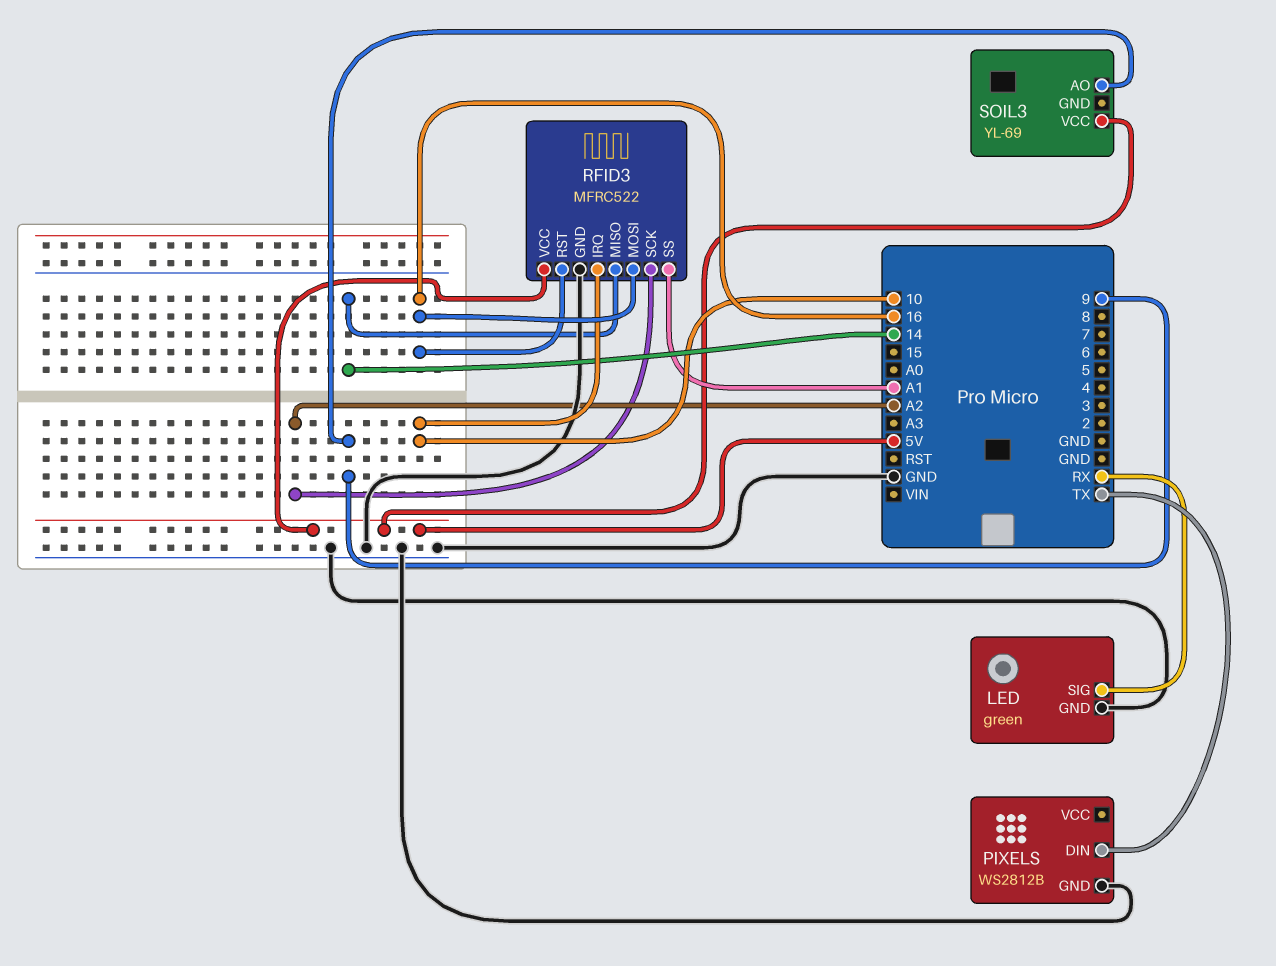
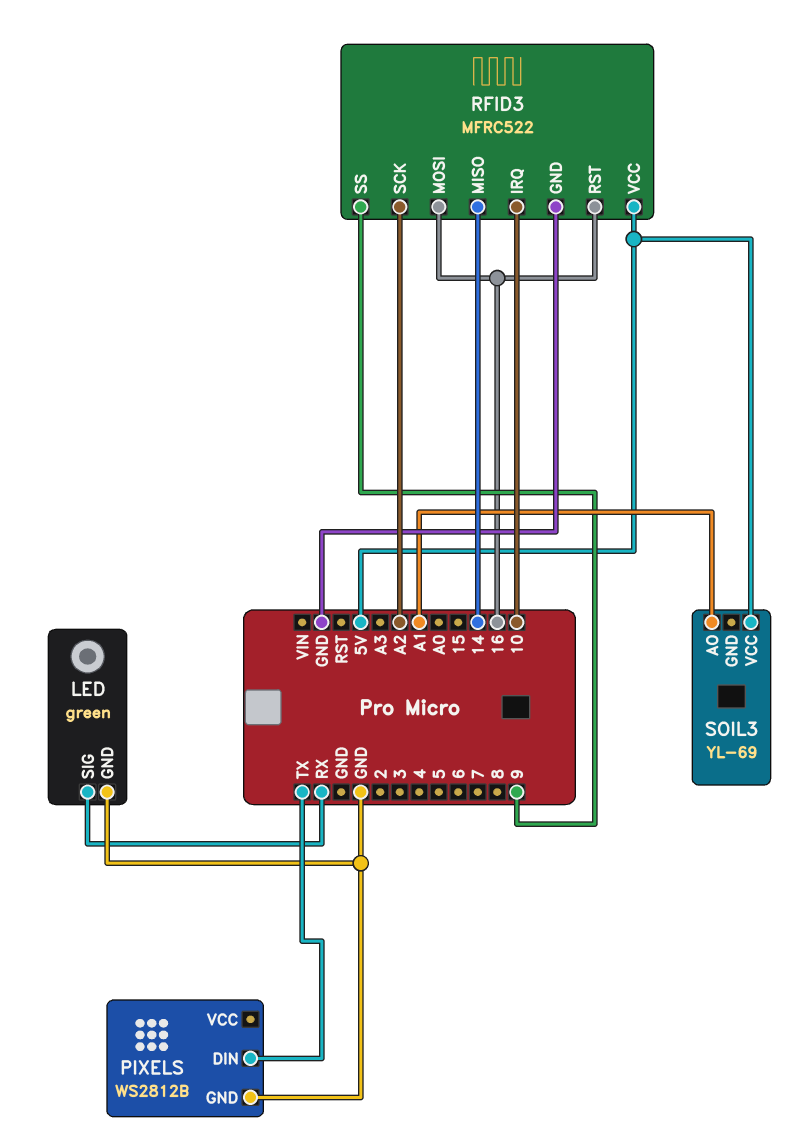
RFID3 pin SS: A1 -> 9
SOIL3 pin AO: 9 -> A1

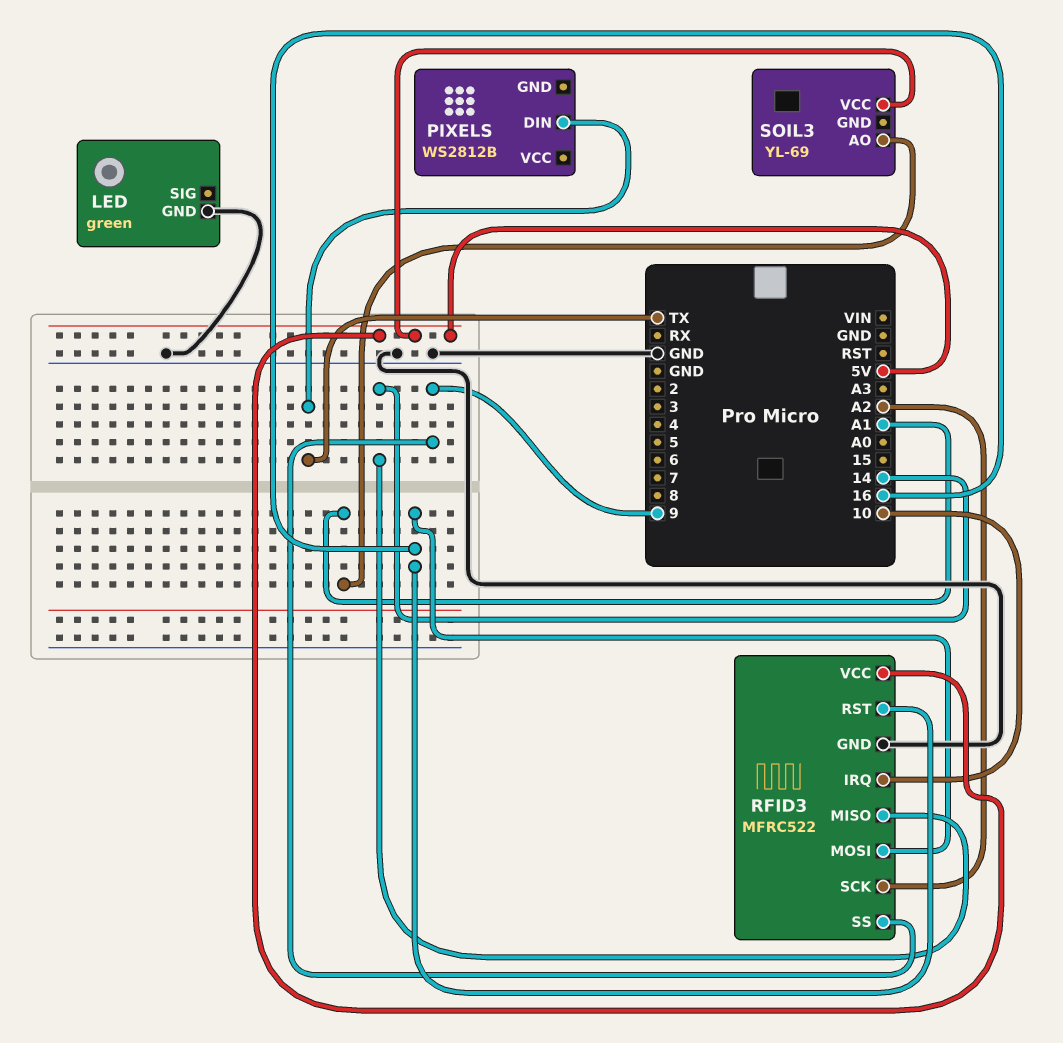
LED pin SIG: RX -> none
PIXELS pin GND: GND -> none

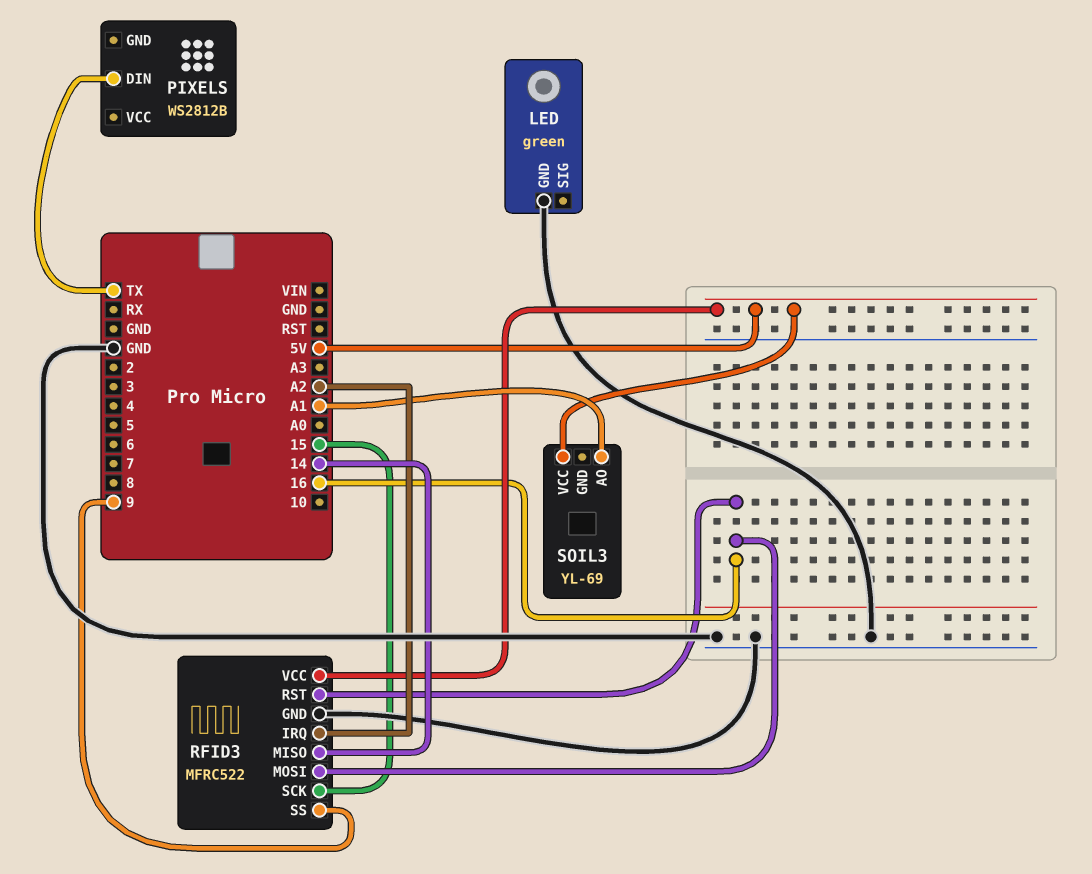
RFID3 pin IRQ: 10 -> A2
RFID3 pin SCK: A2 -> 15

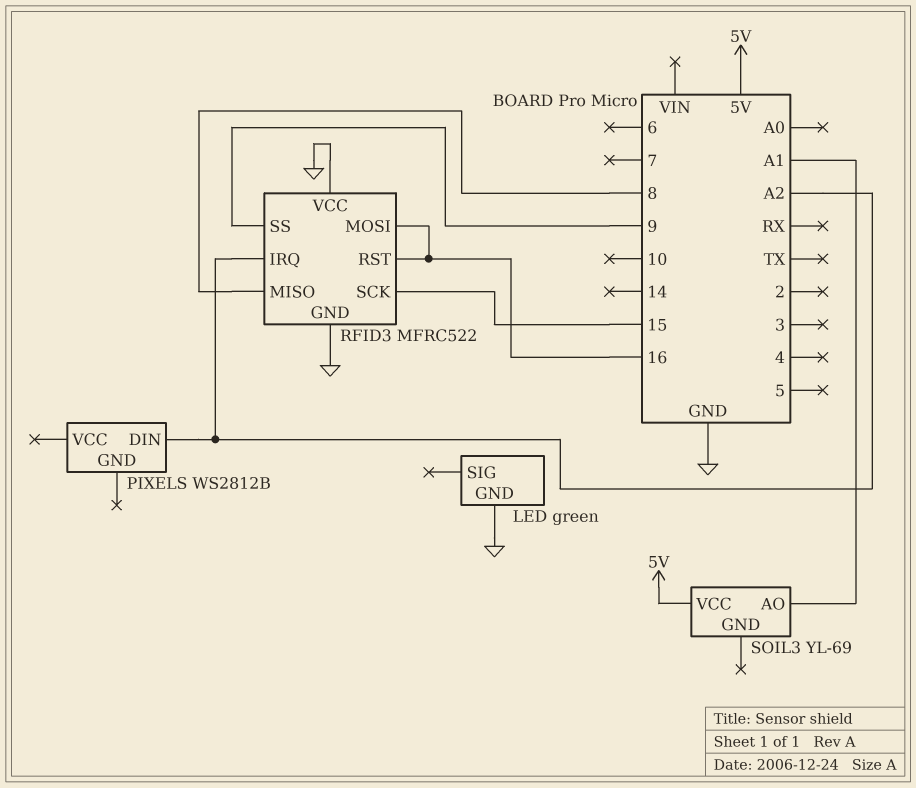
PIXELS pin DIN: TX -> A2
RFID3 pin MISO: 14 -> 8
RFID3 pin VCC: 5V -> GND

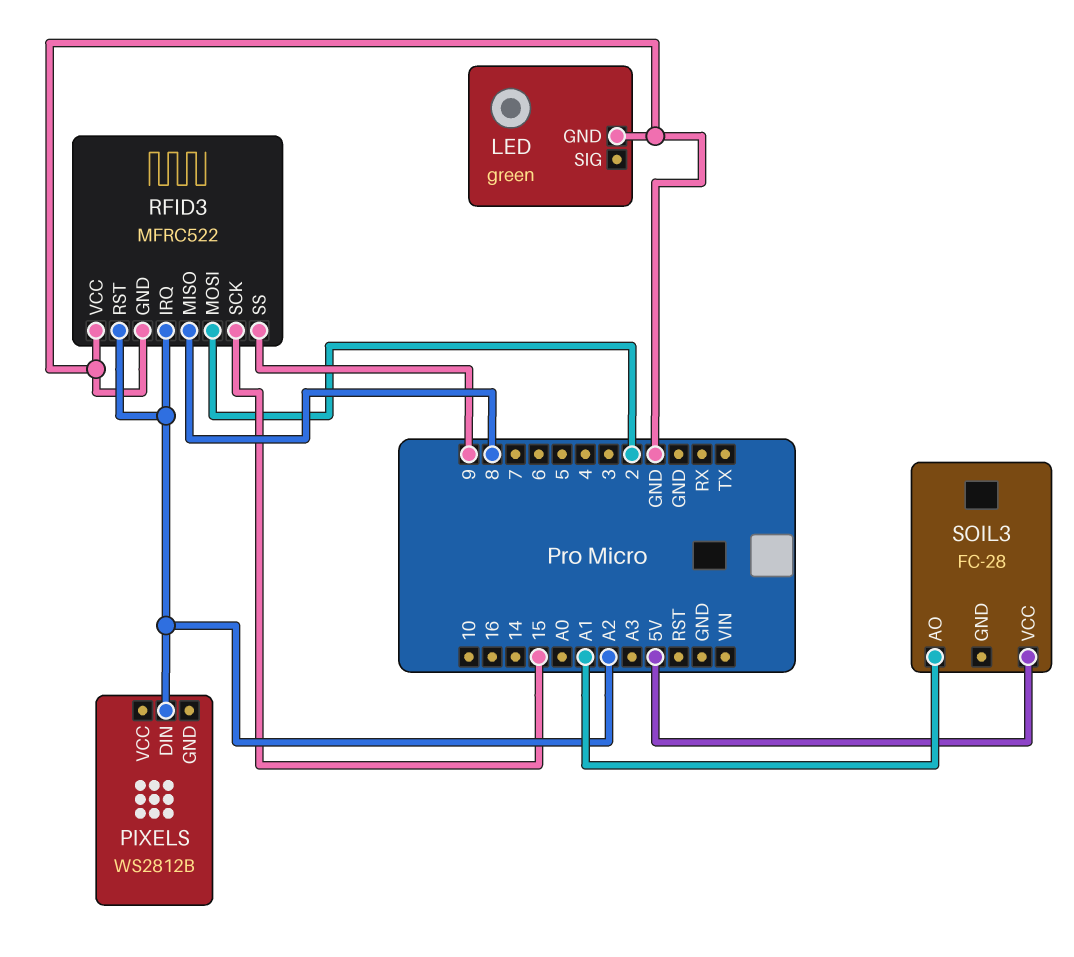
RFID3 pin MOSI: 16 -> 2
RFID3 pin RST: 16 -> A2
SOIL3: YL-69 -> FC-28

